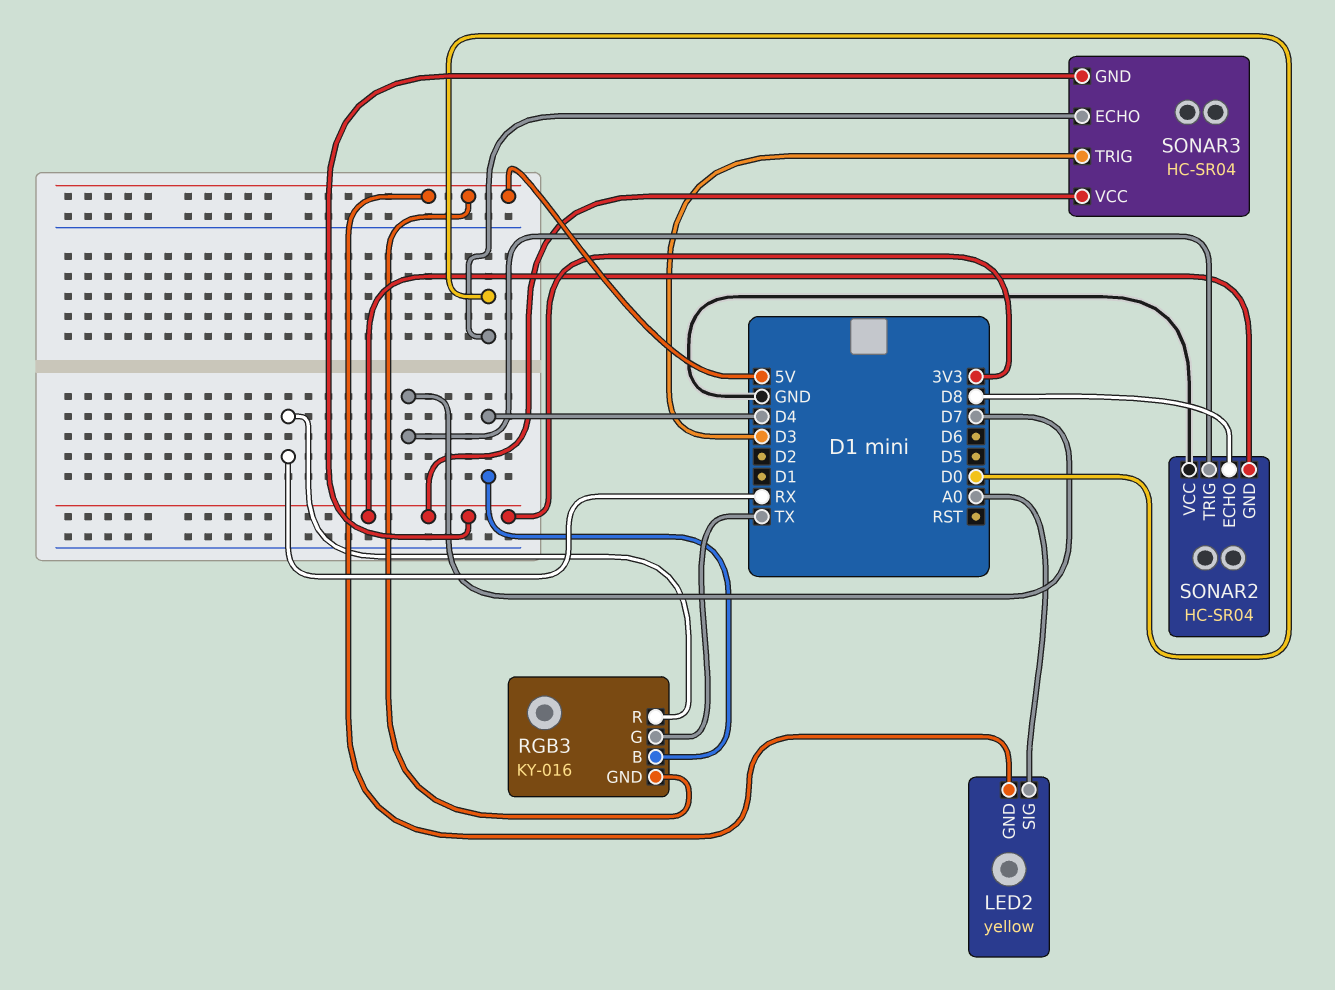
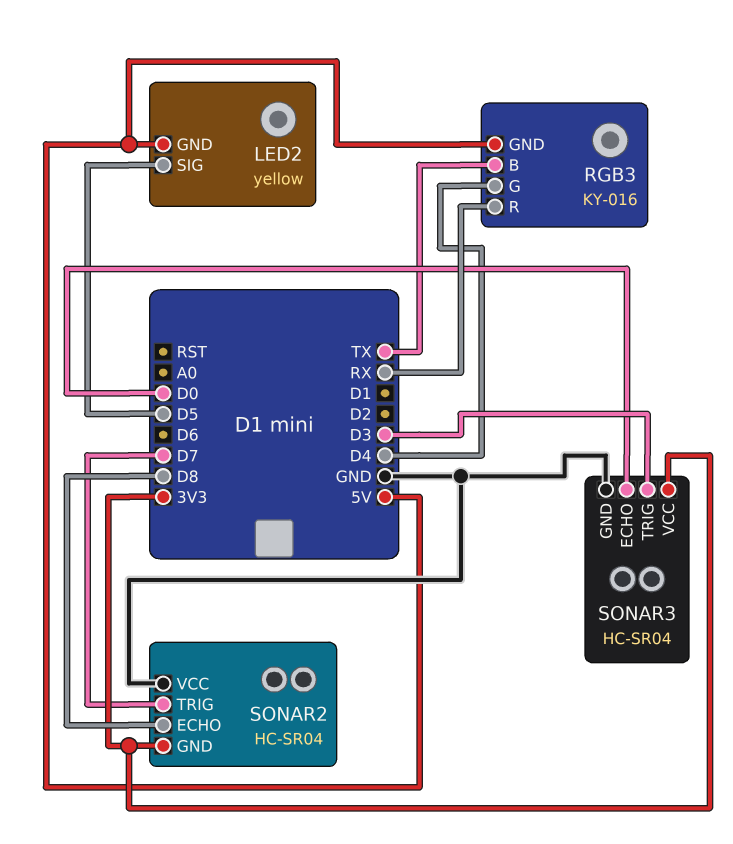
LED2 pin SIG: A0 -> D5
RGB3 pin B: D4 -> TX
RGB3 pin G: TX -> D4
SONAR3 pin GND: 3V3 -> GND

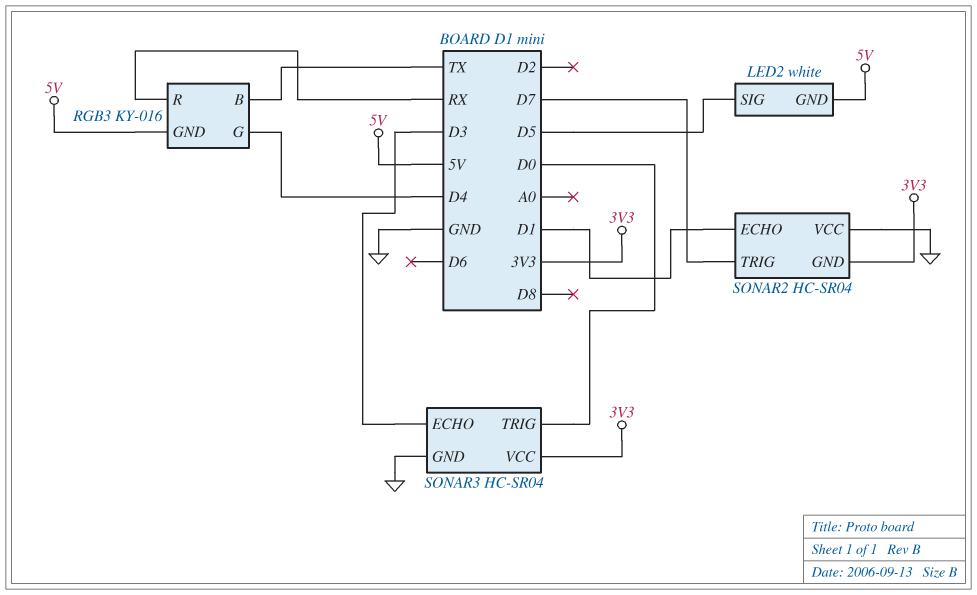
LED2: yellow -> white
SONAR2 pin ECHO: D8 -> D1
SONAR3 pin ECHO: D0 -> D3
SONAR3 pin TRIG: D3 -> D0

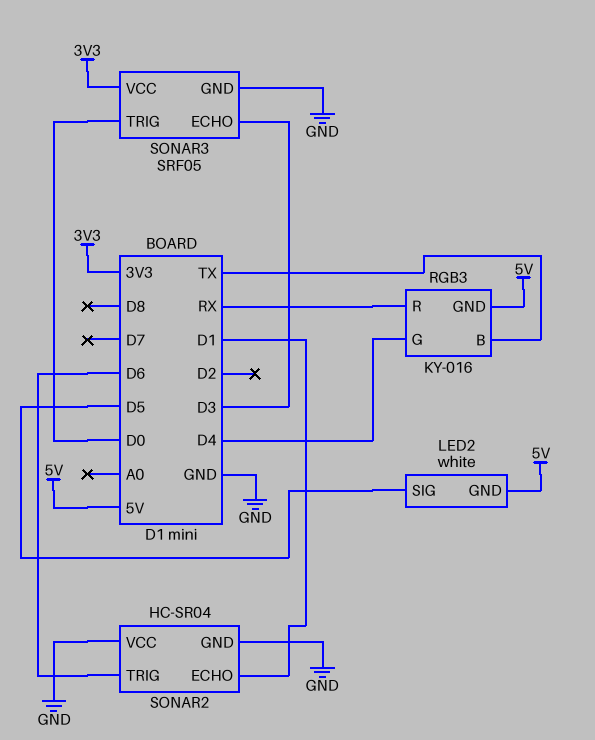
SONAR2 pin GND: 3V3 -> GND
SONAR2 pin TRIG: D7 -> D6
SONAR3: HC-SR04 -> SRF05

